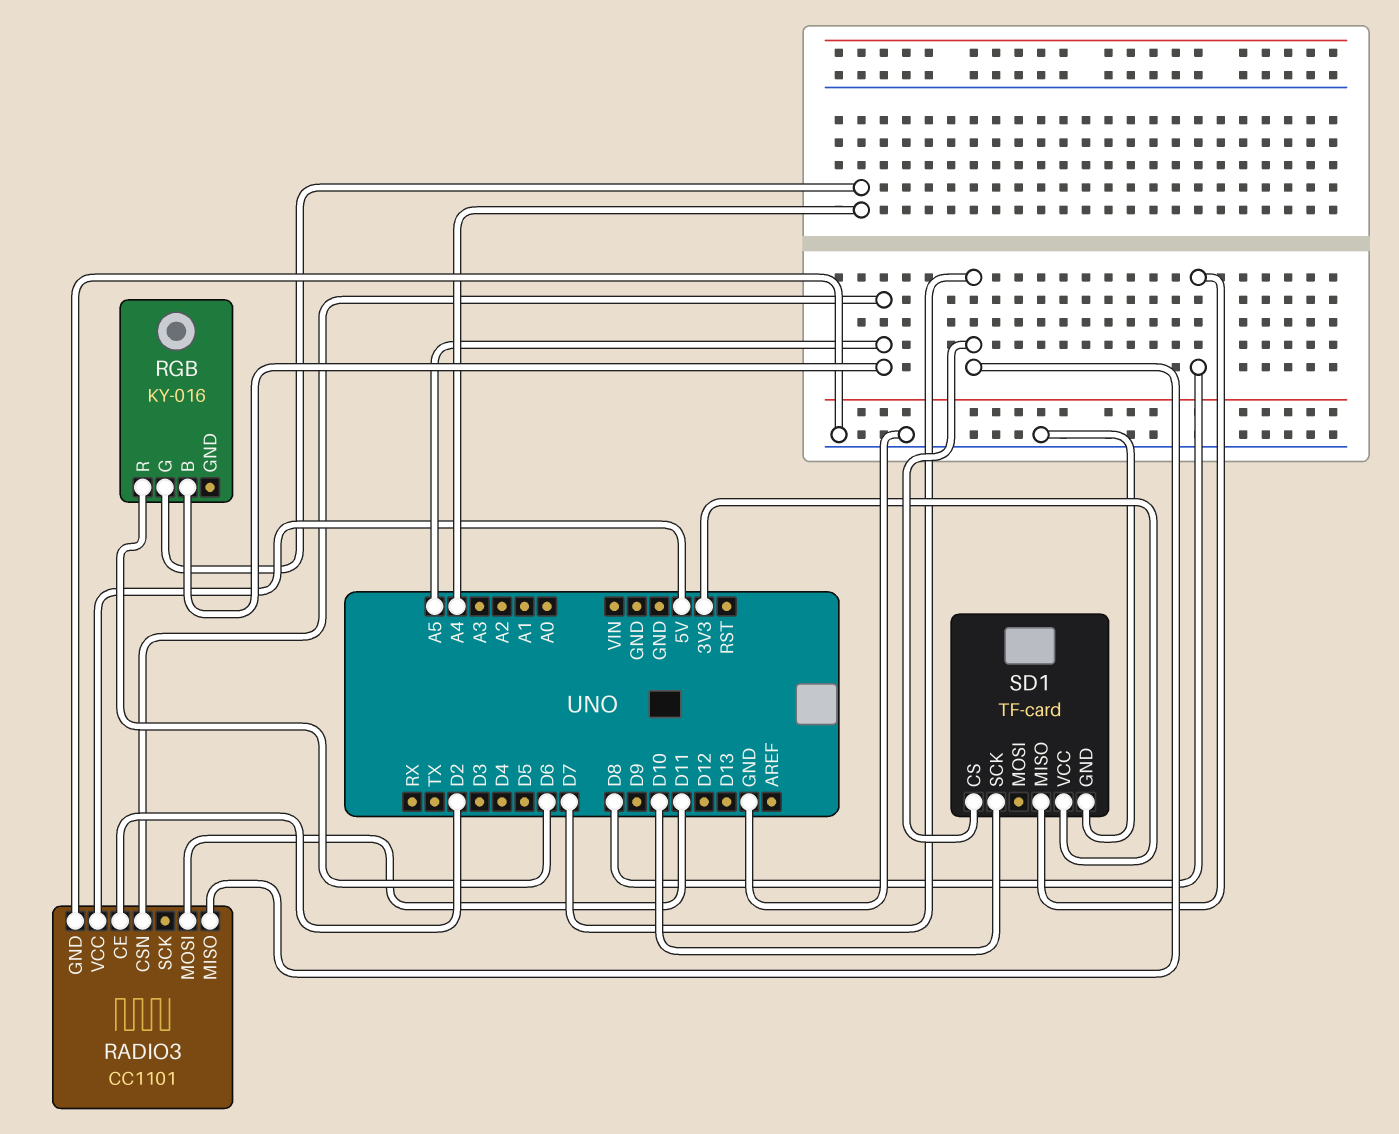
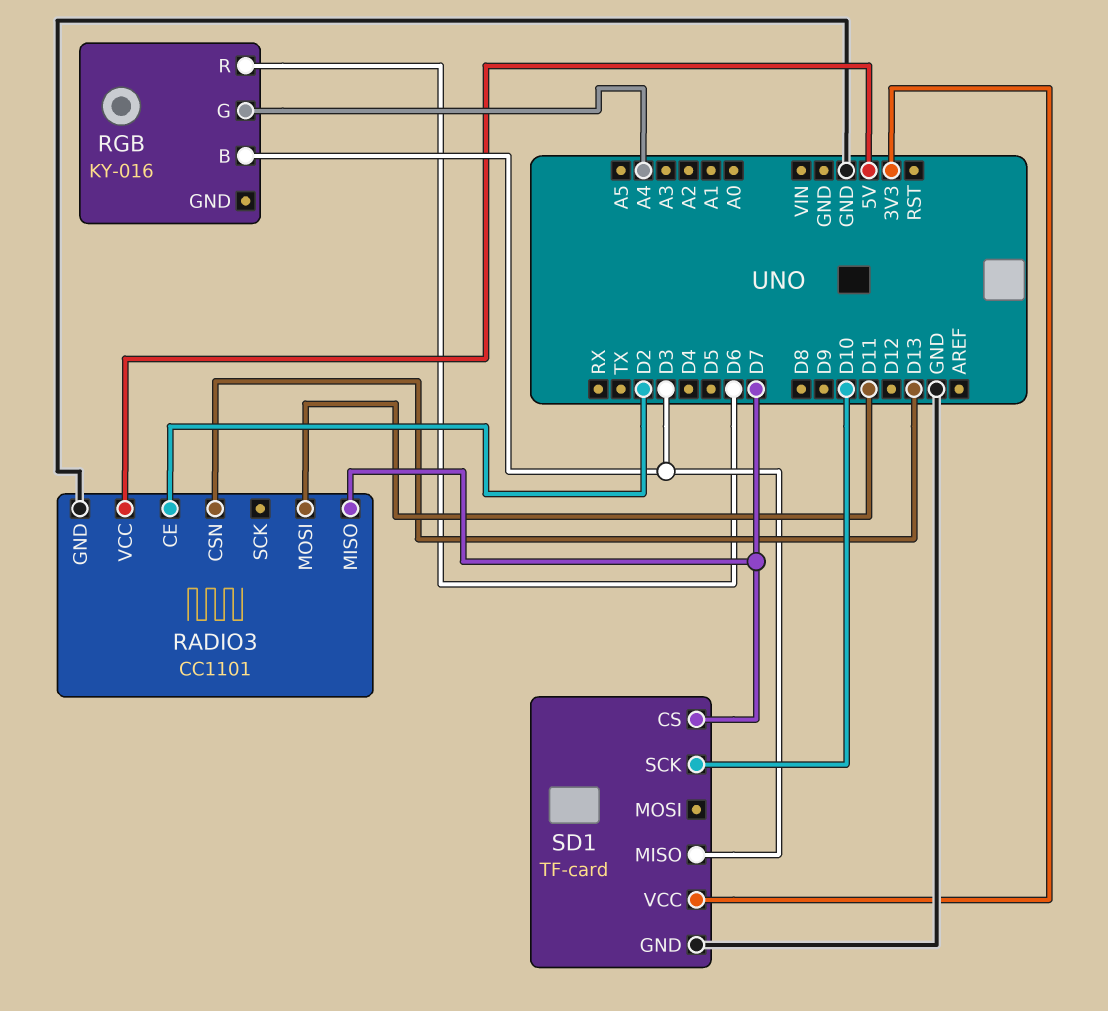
RADIO3 pin CSN: A5 -> D13
RGB pin B: A5 -> D3
SD1 pin MISO: D8 -> D3

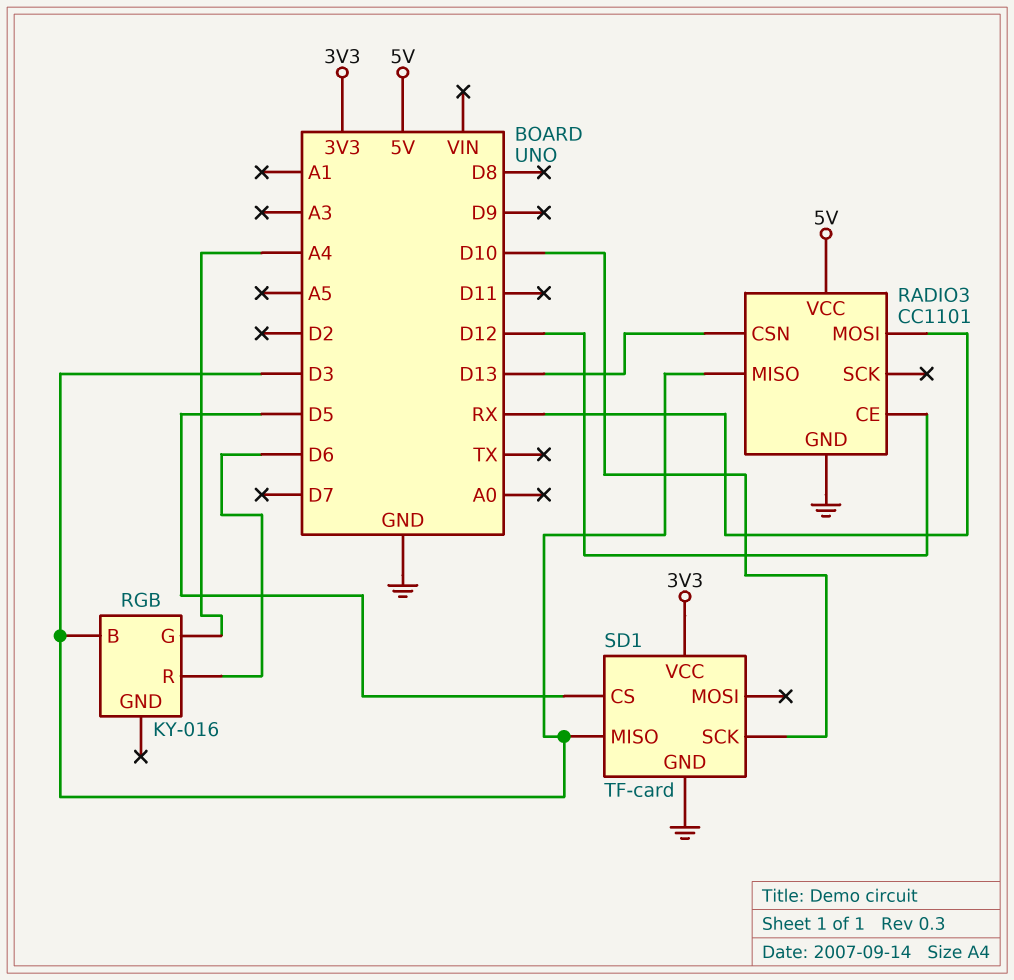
RADIO3 pin CE: D2 -> D12
RADIO3 pin MISO: D7 -> D3
RADIO3 pin MOSI: D11 -> RX
SD1 pin CS: D7 -> D5

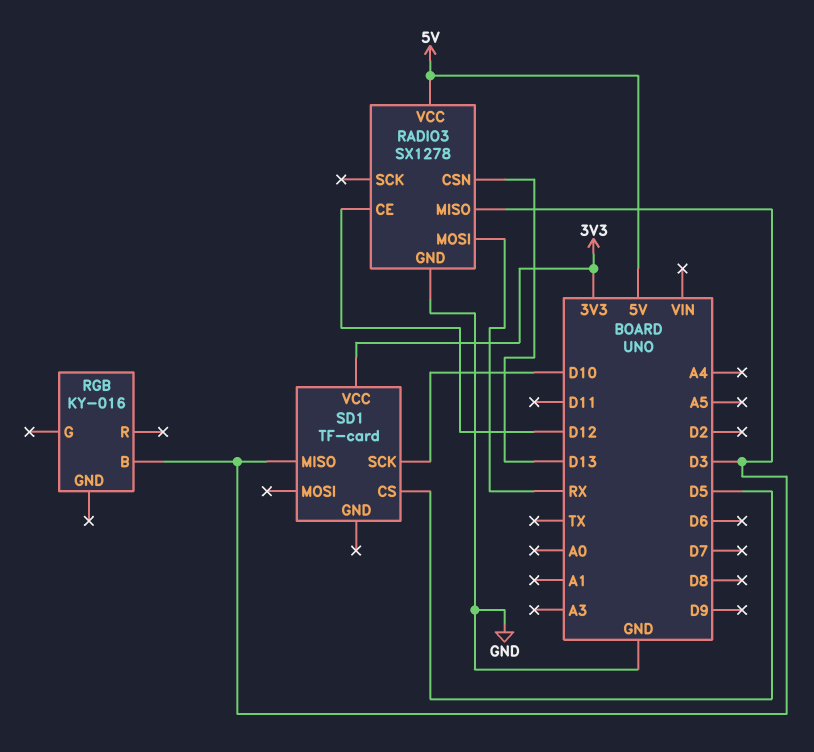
RADIO3: CC1101 -> SX1278
RGB pin G: A4 -> none
RGB pin R: D6 -> none
SD1 pin GND: GND -> none

